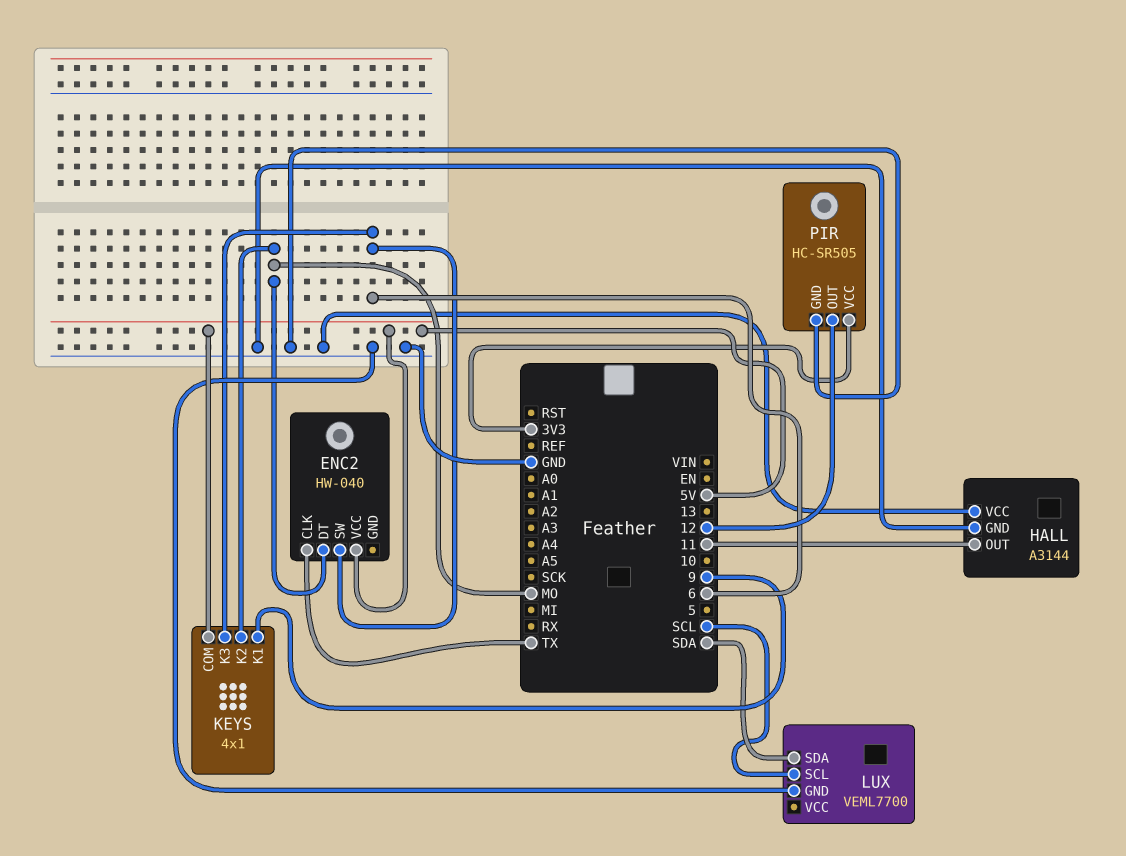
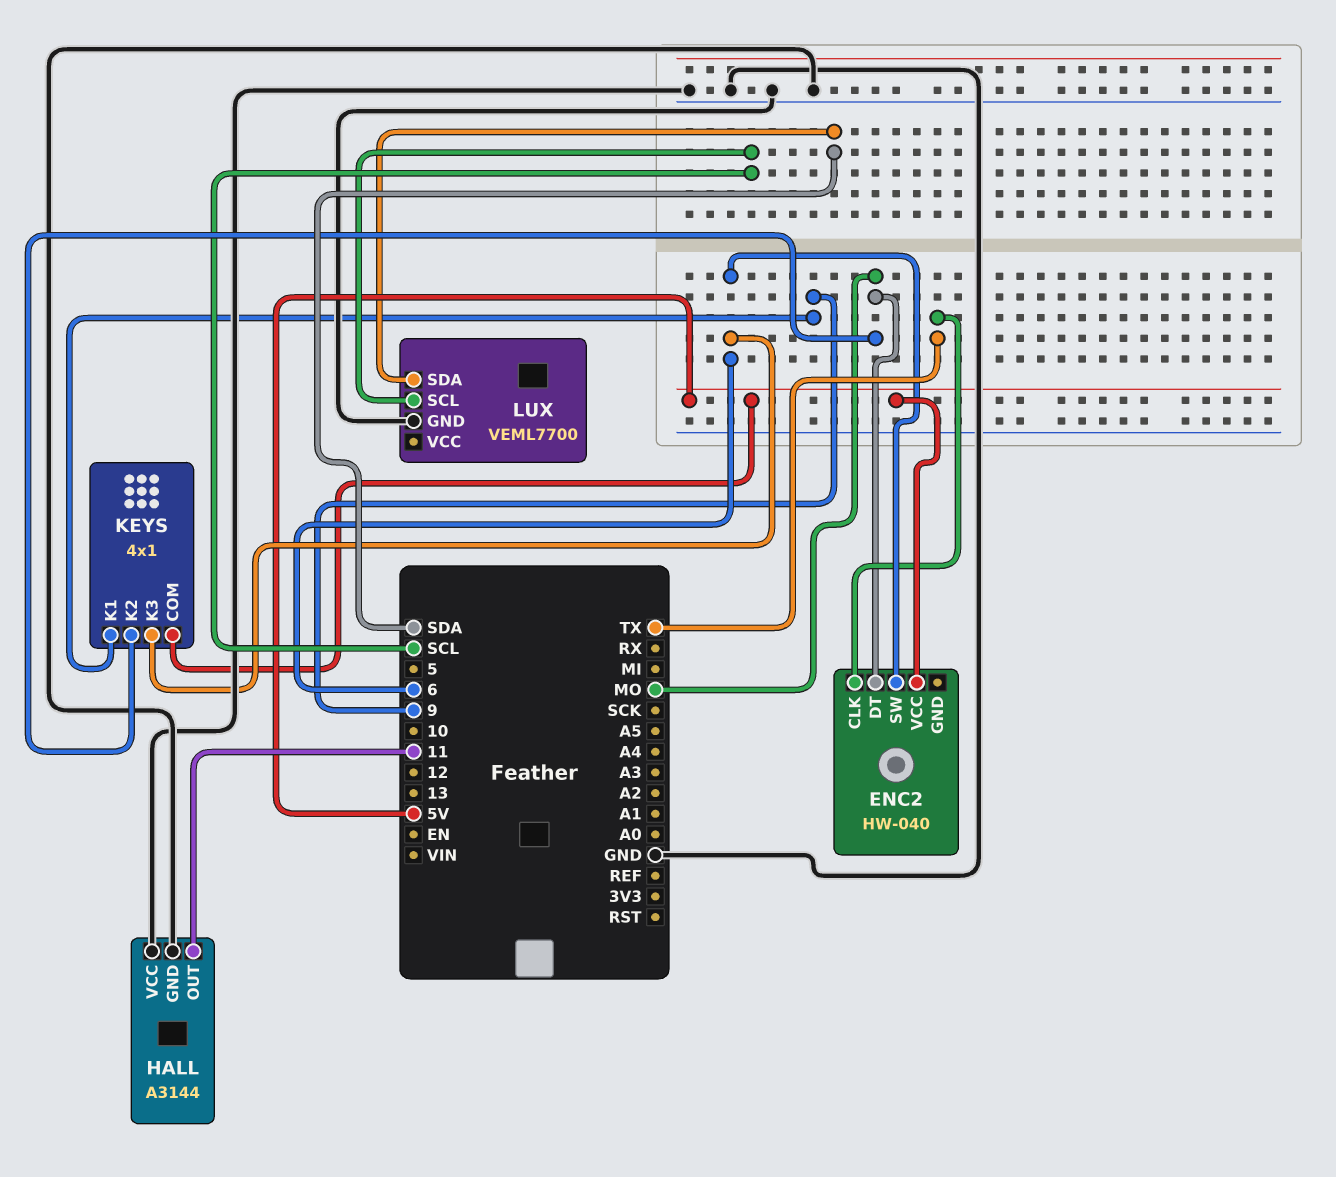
PIR: HC-SR505 -> none
PIR pin GND: GND -> none
PIR pin OUT: 12 -> none
PIR pin VCC: 3V3 -> none

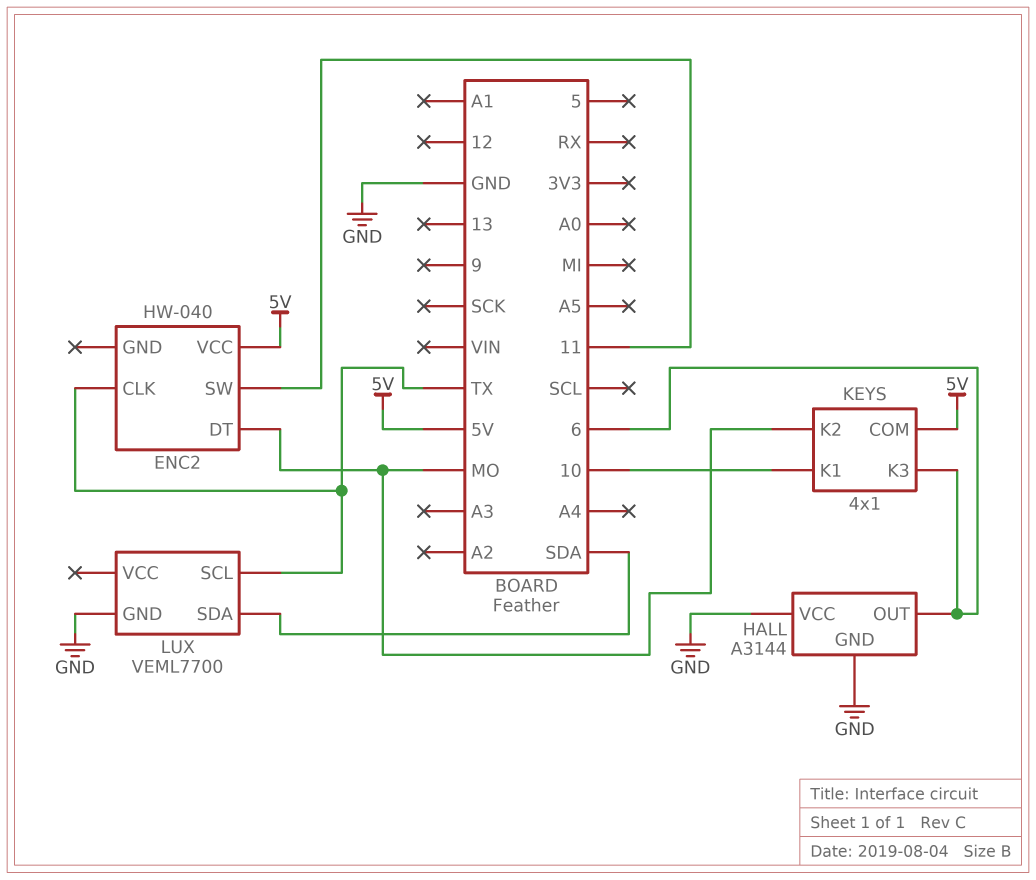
ENC2 pin SW: 6 -> 11
HALL pin OUT: 11 -> 6
KEYS pin K1: 9 -> 10
LUX pin SCL: SCL -> TX

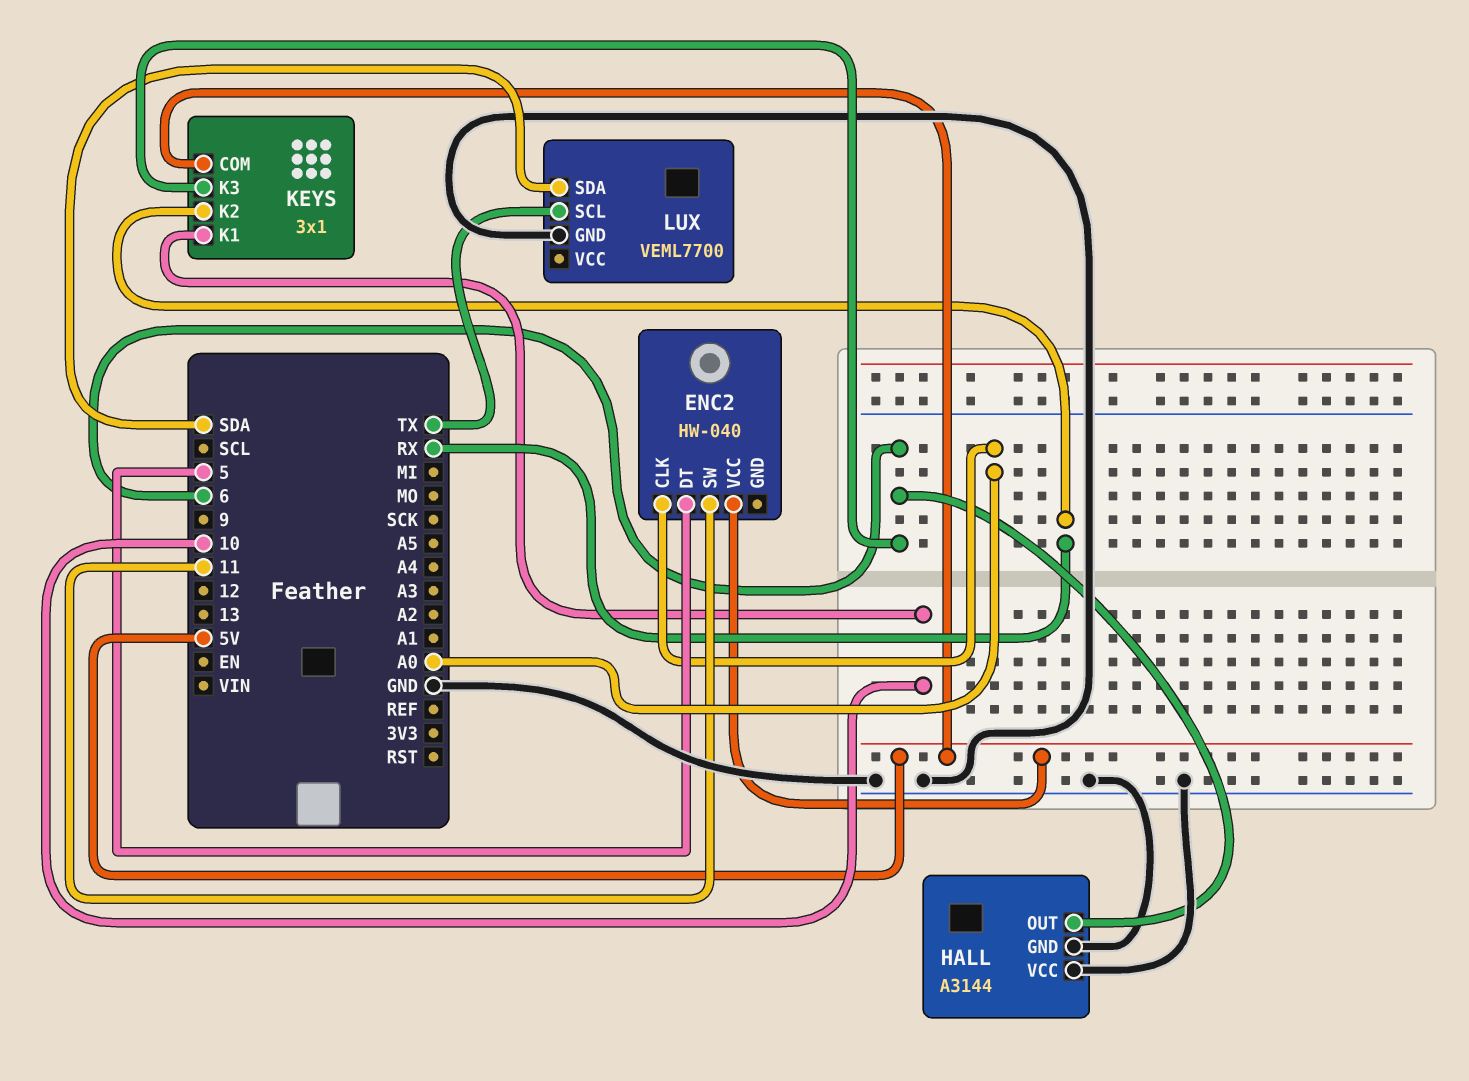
ENC2 pin CLK: TX -> A0
ENC2 pin DT: MO -> 5
KEYS: 4x1 -> 3x1
KEYS pin K2: MO -> RX

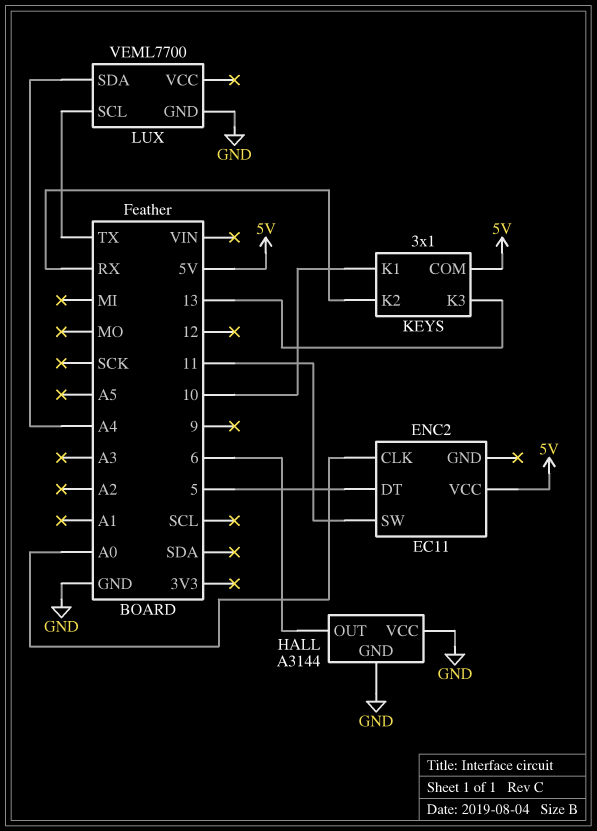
ENC2: HW-040 -> EC11
KEYS pin K3: 6 -> 13
LUX pin SDA: SDA -> A4

